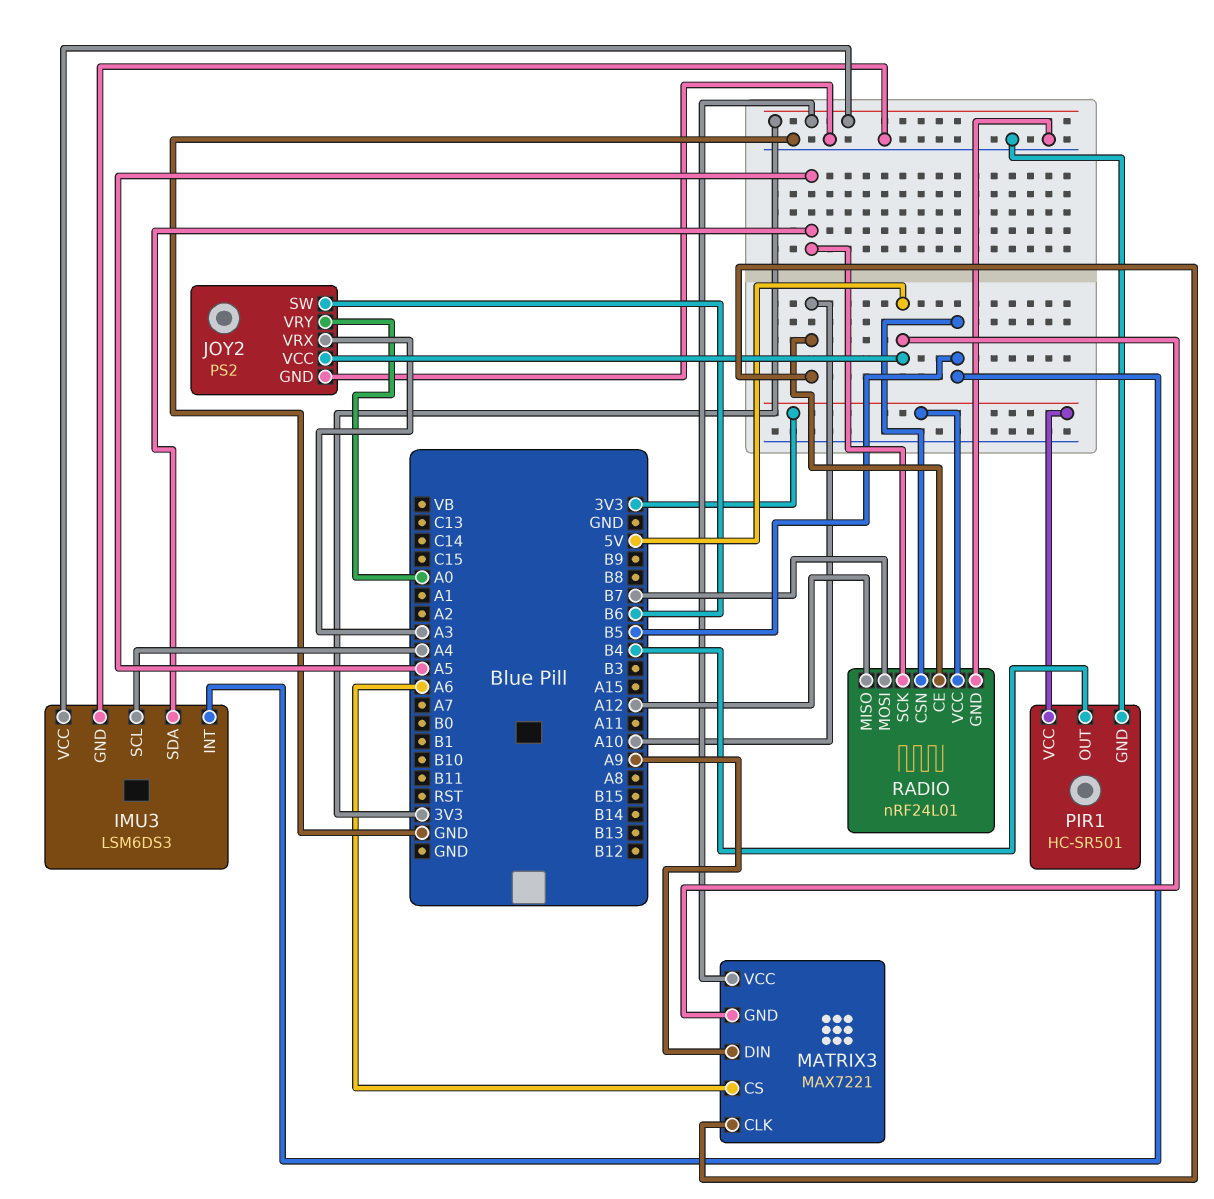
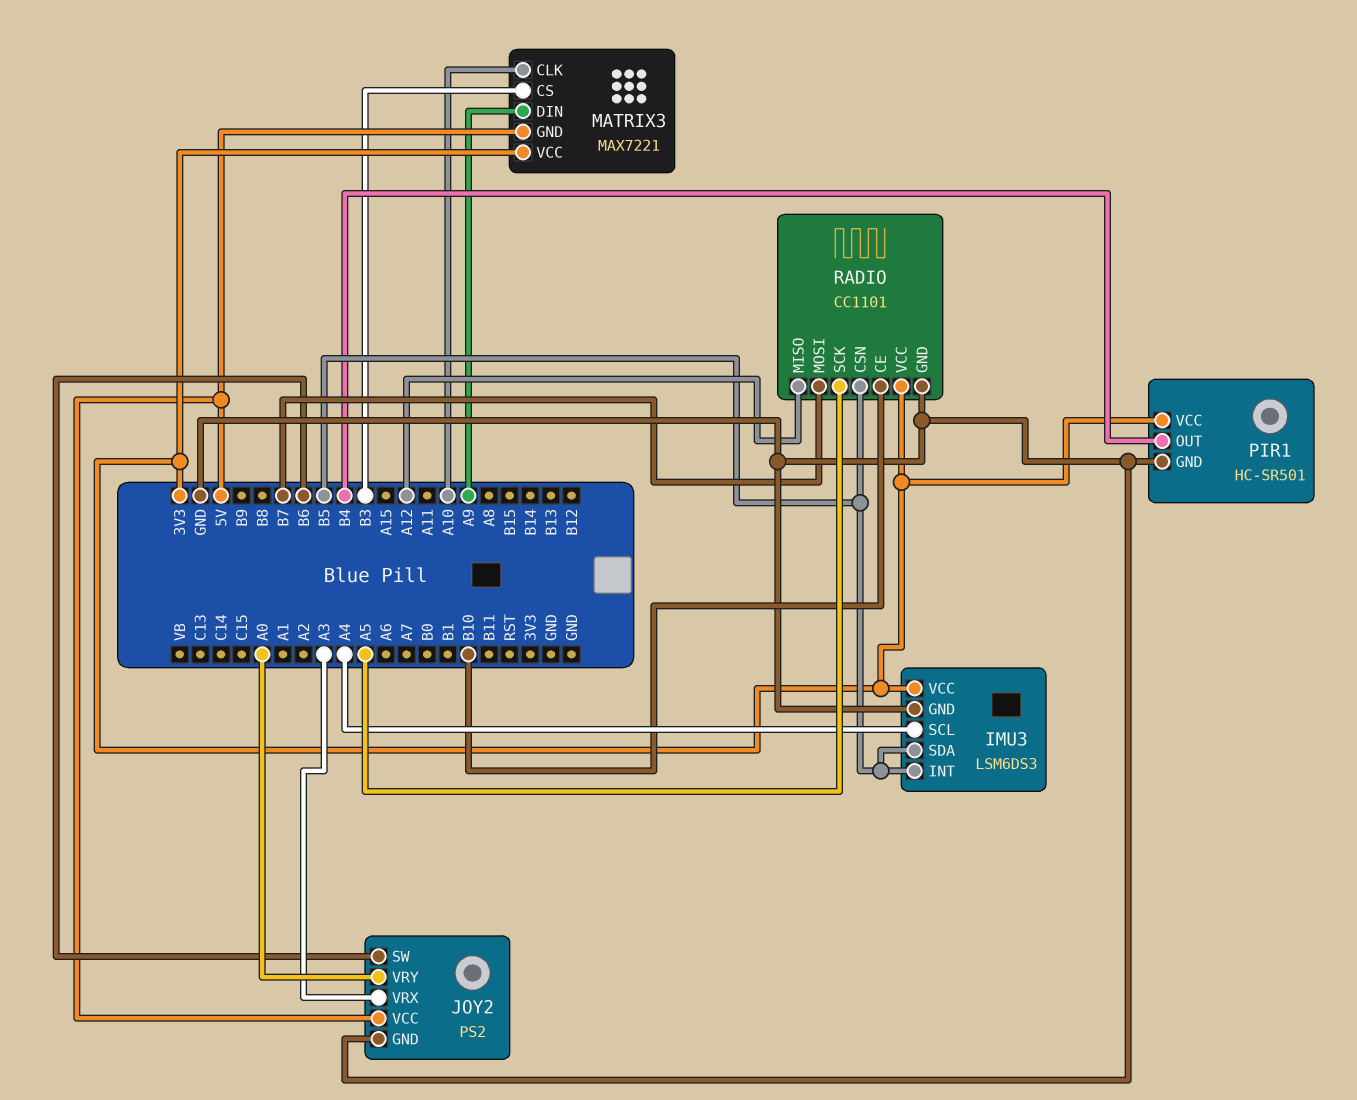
IMU3 pin SDA: A5 -> B5
MATRIX3 pin CS: A6 -> B3
RADIO: nRF24L01 -> CC1101
RADIO pin CE: A10 -> B10

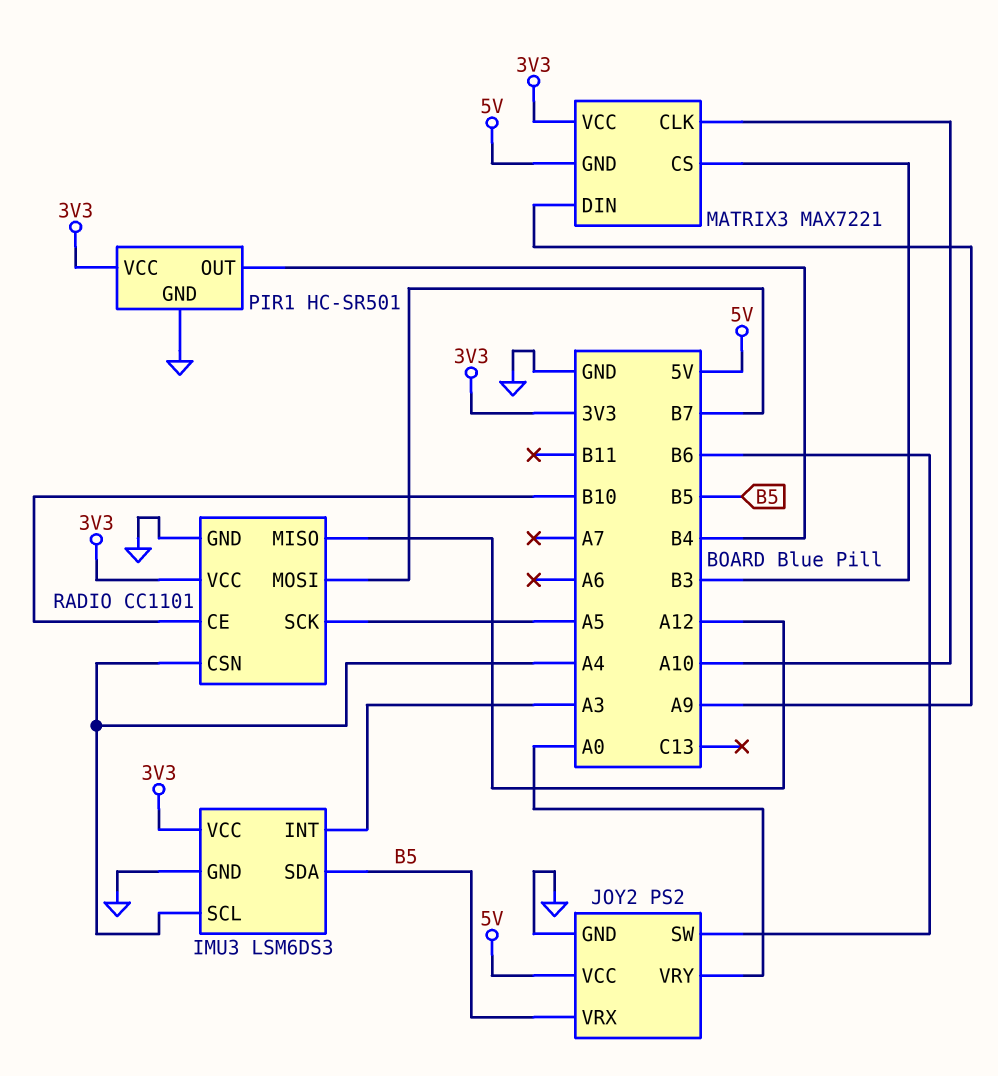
IMU3 pin INT: B5 -> A3
JOY2 pin VRX: A3 -> B5
RADIO pin CSN: B5 -> A4

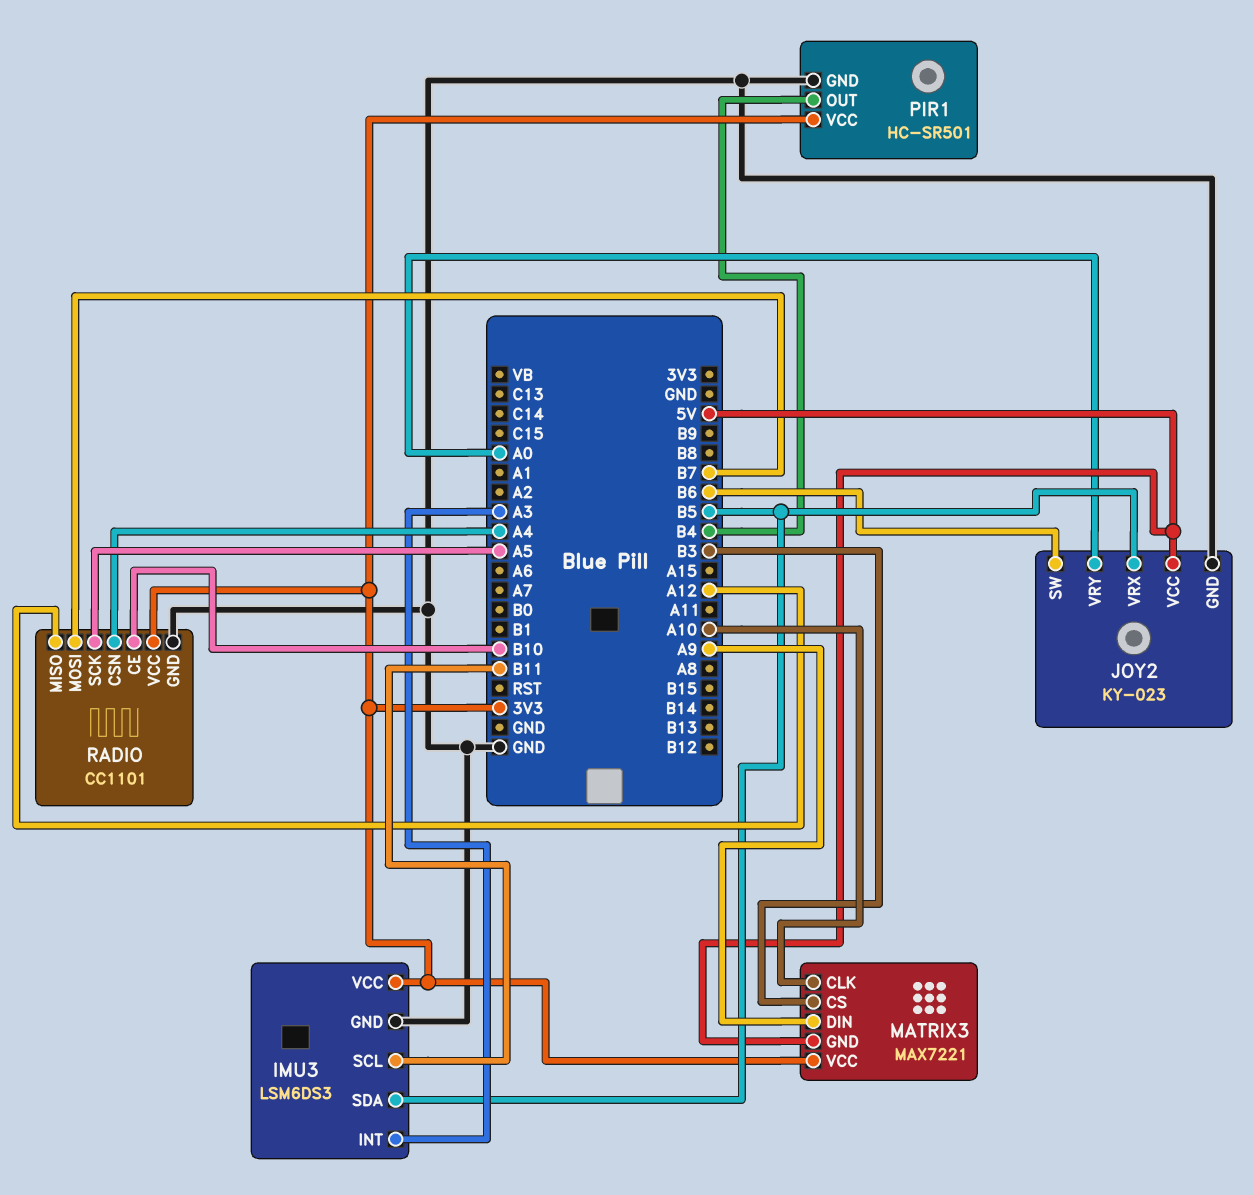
IMU3 pin SCL: A4 -> B11
JOY2: PS2 -> KY-023

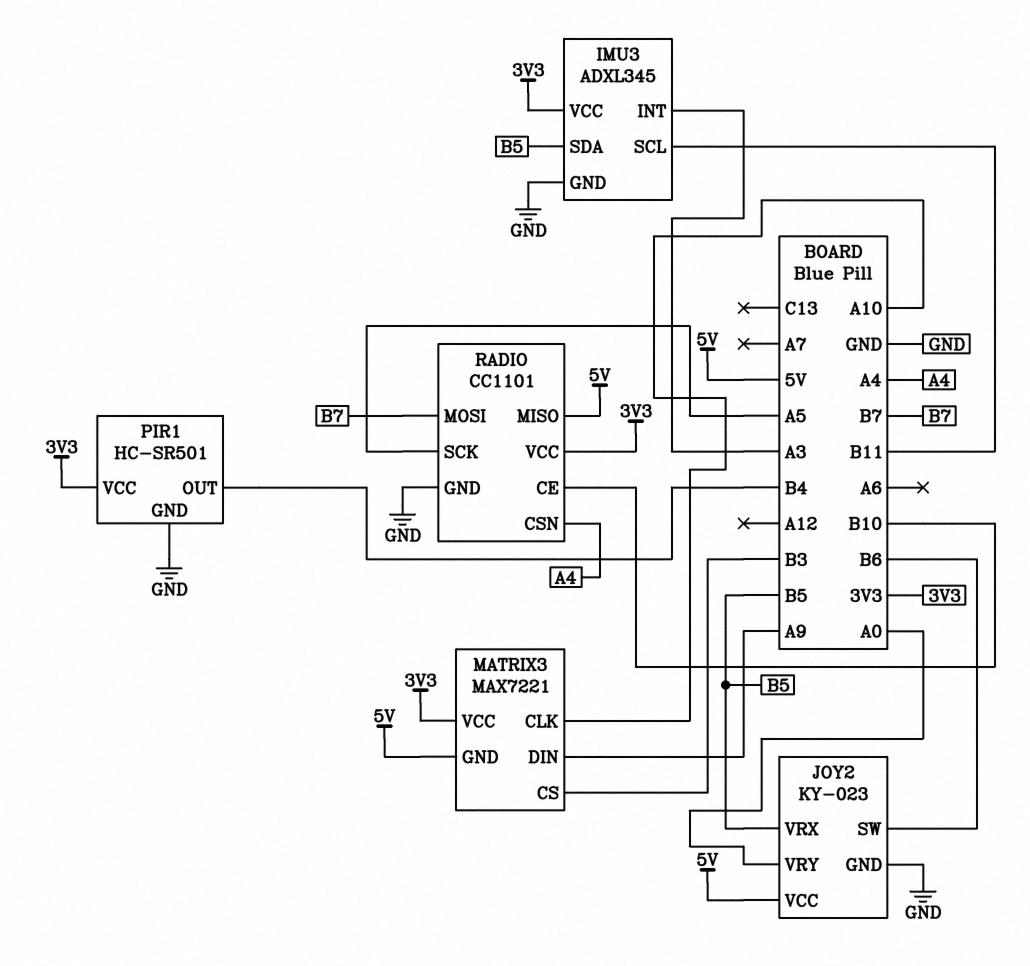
IMU3: LSM6DS3 -> ADXL345
RADIO pin MISO: A12 -> 5V

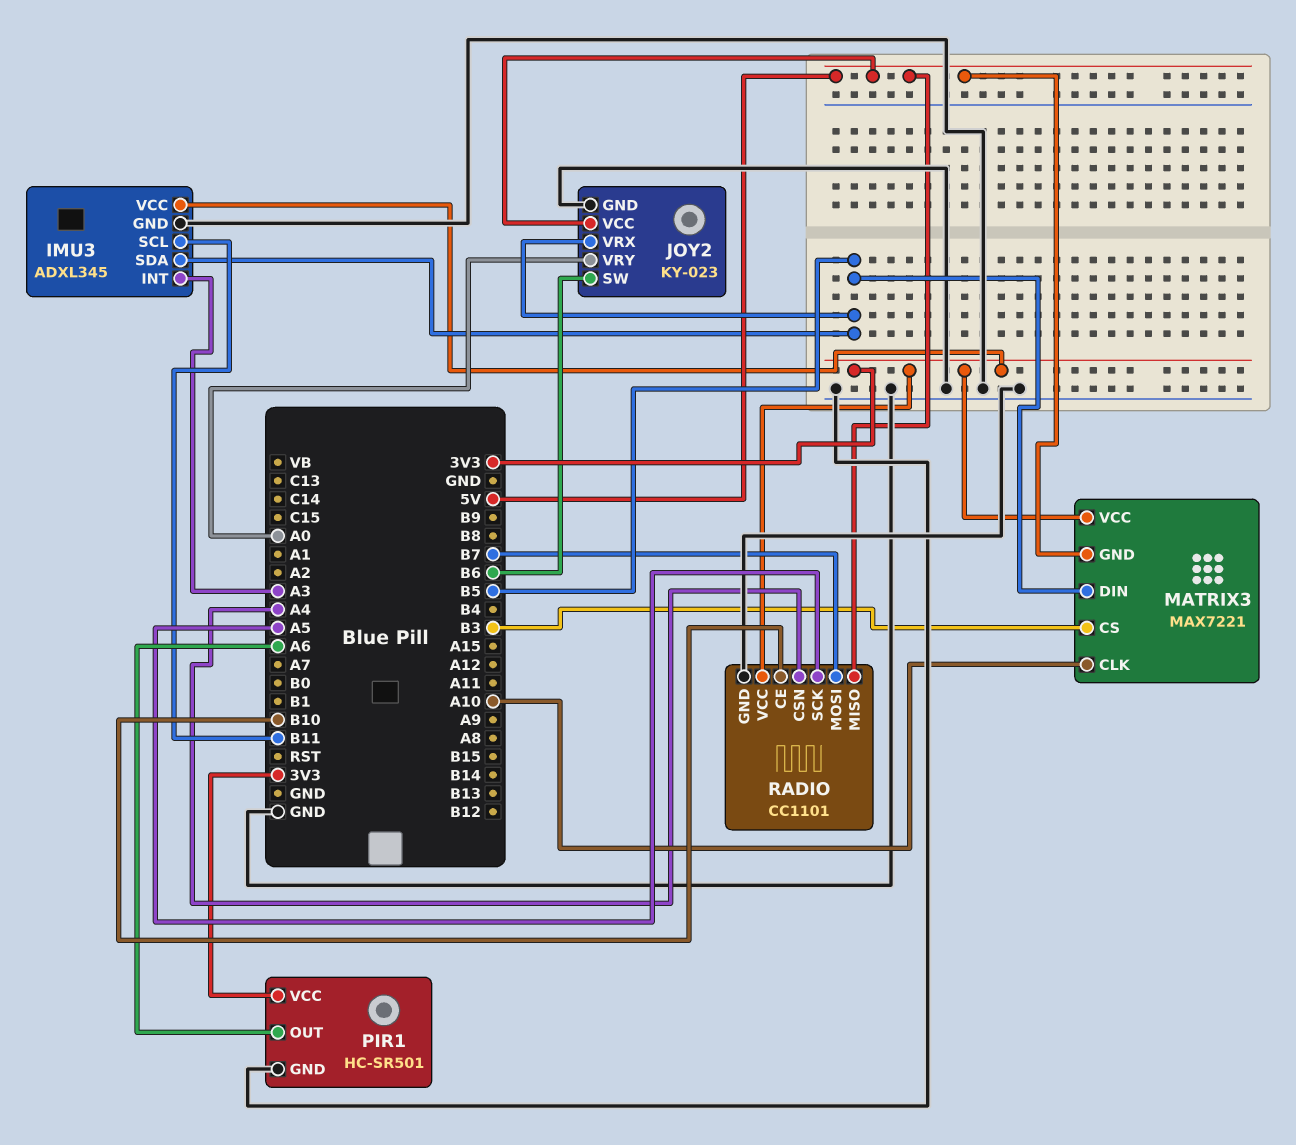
MATRIX3 pin DIN: A9 -> B5
PIR1 pin OUT: B4 -> A6

